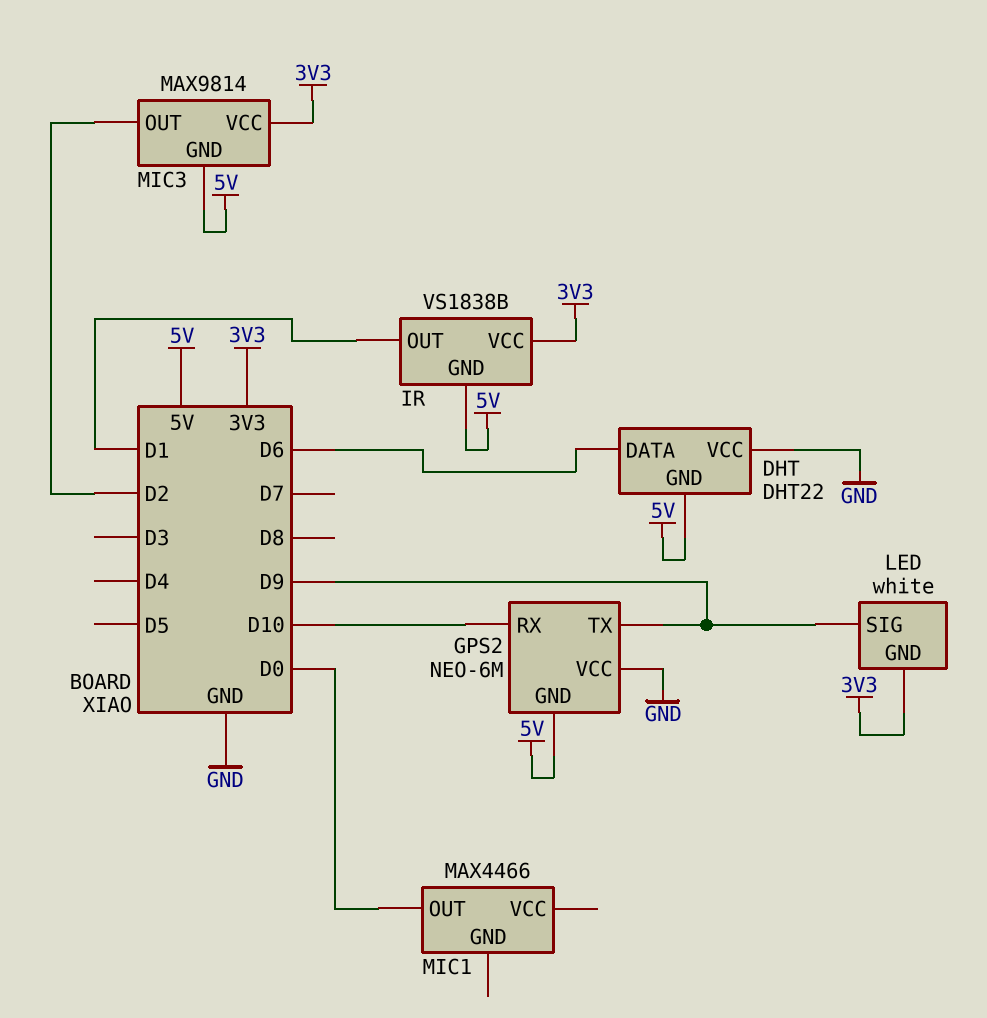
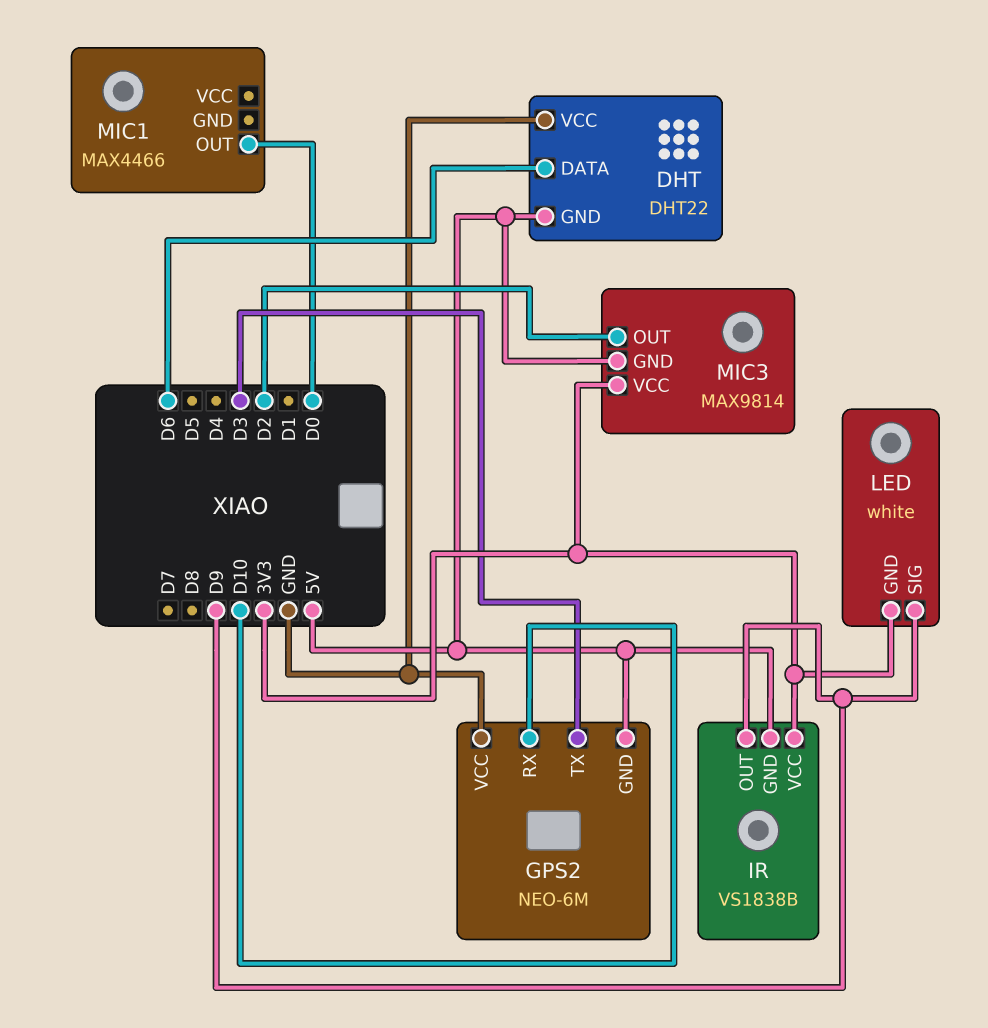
GPS2 pin TX: D9 -> D3
IR pin OUT: D1 -> D9

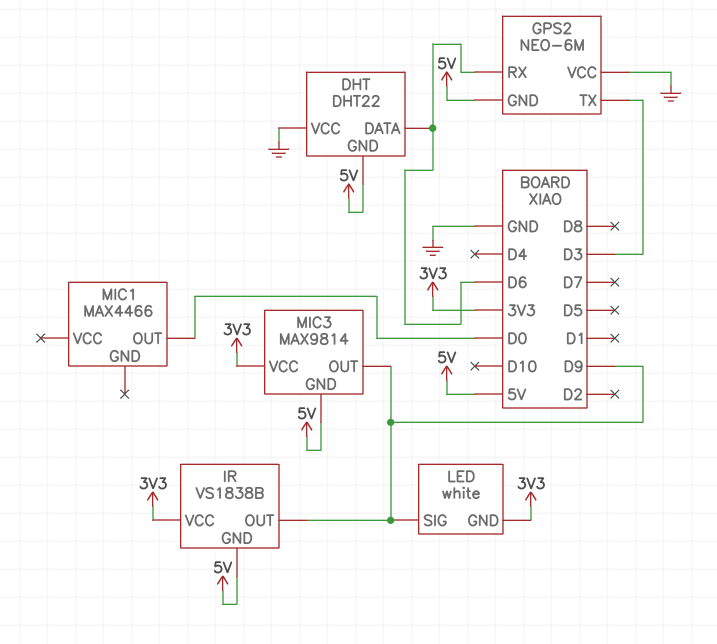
GPS2 pin RX: D10 -> D6
MIC3 pin OUT: D2 -> D9

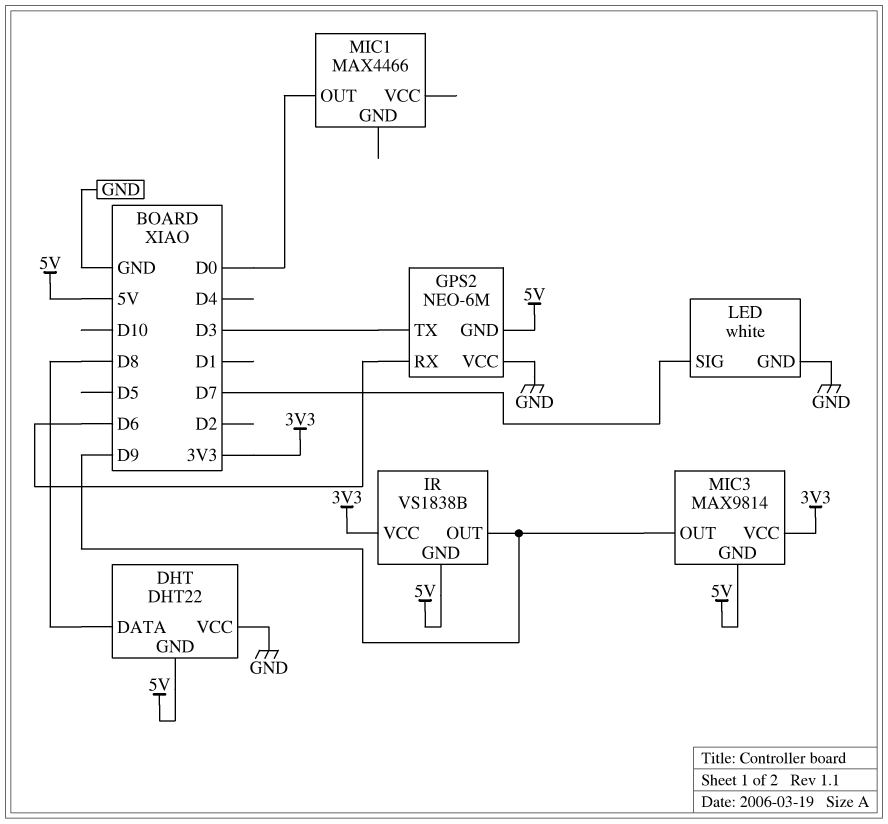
DHT pin DATA: D6 -> D8
LED pin GND: 3V3 -> GND
LED pin SIG: D9 -> D7

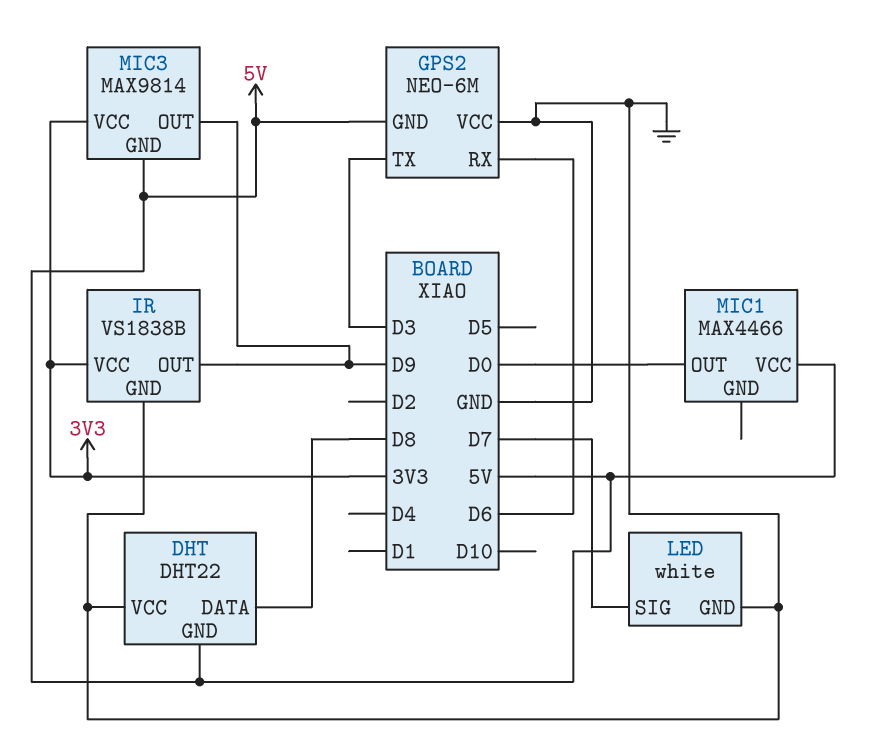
IR pin GND: 5V -> GND
MIC1 pin VCC: none -> 5V

